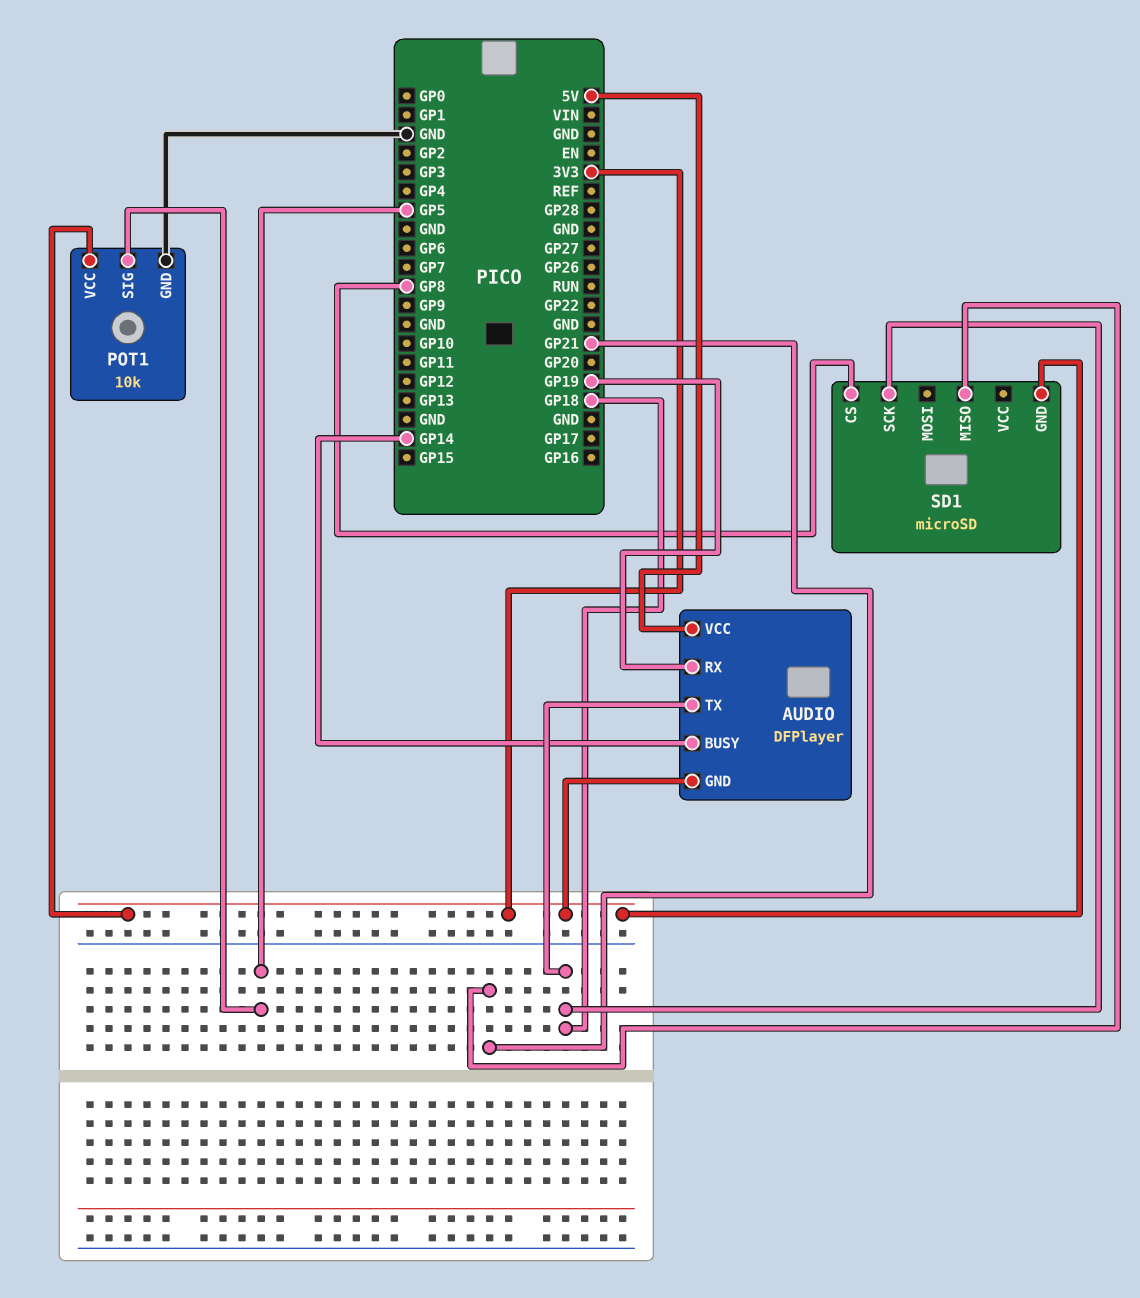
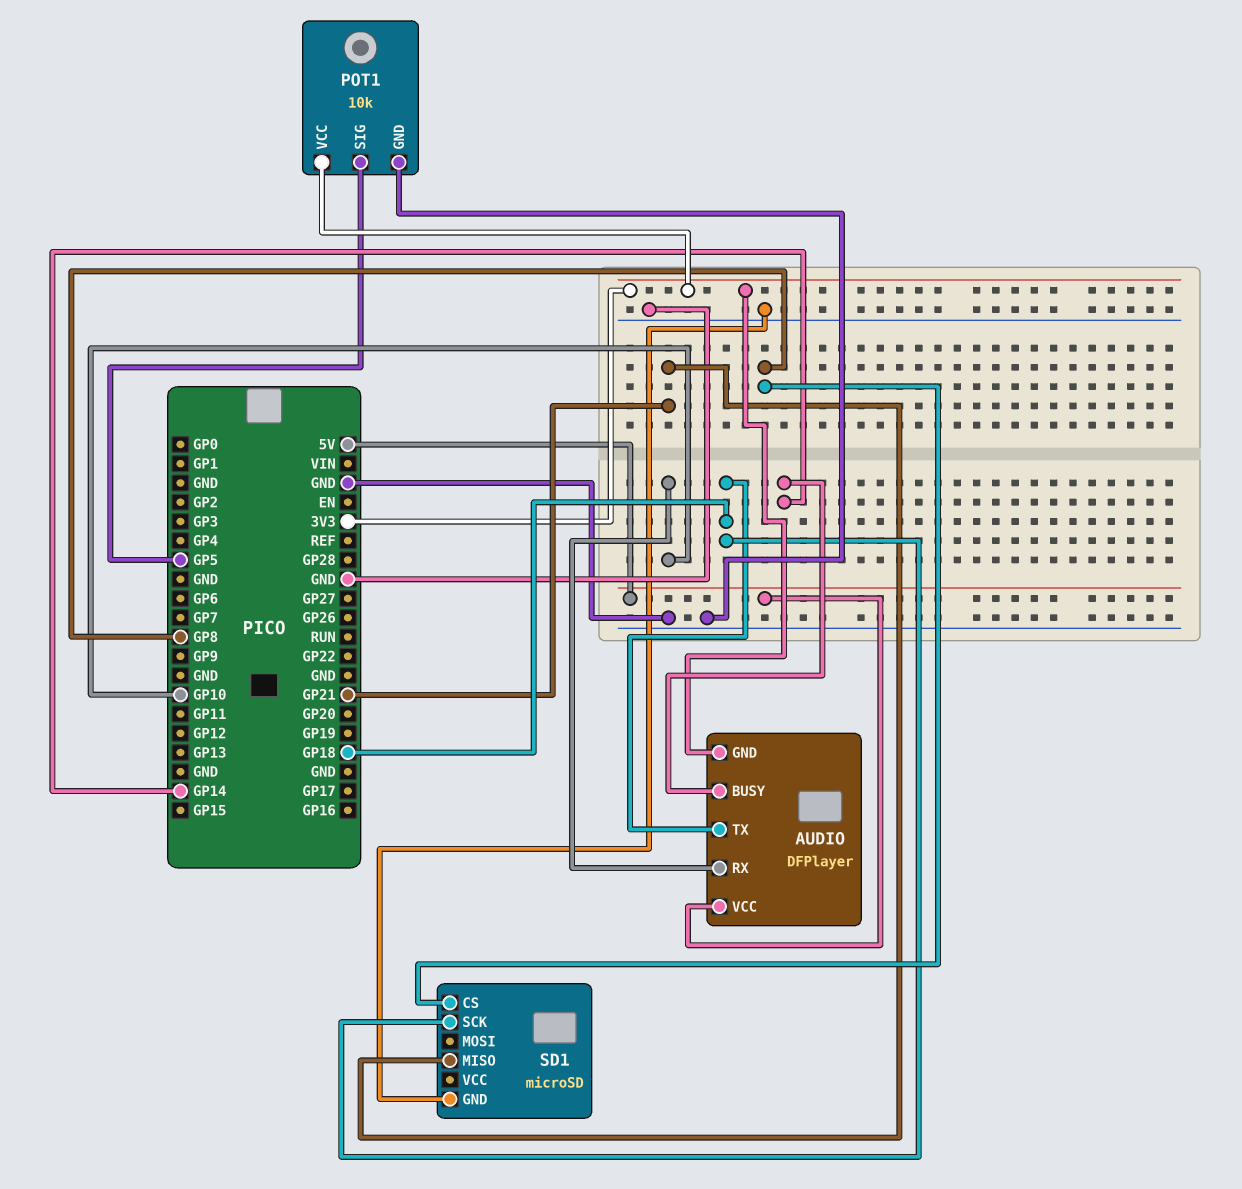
AUDIO pin RX: GP19 -> GP10
SD1 pin GND: 3V3 -> GND

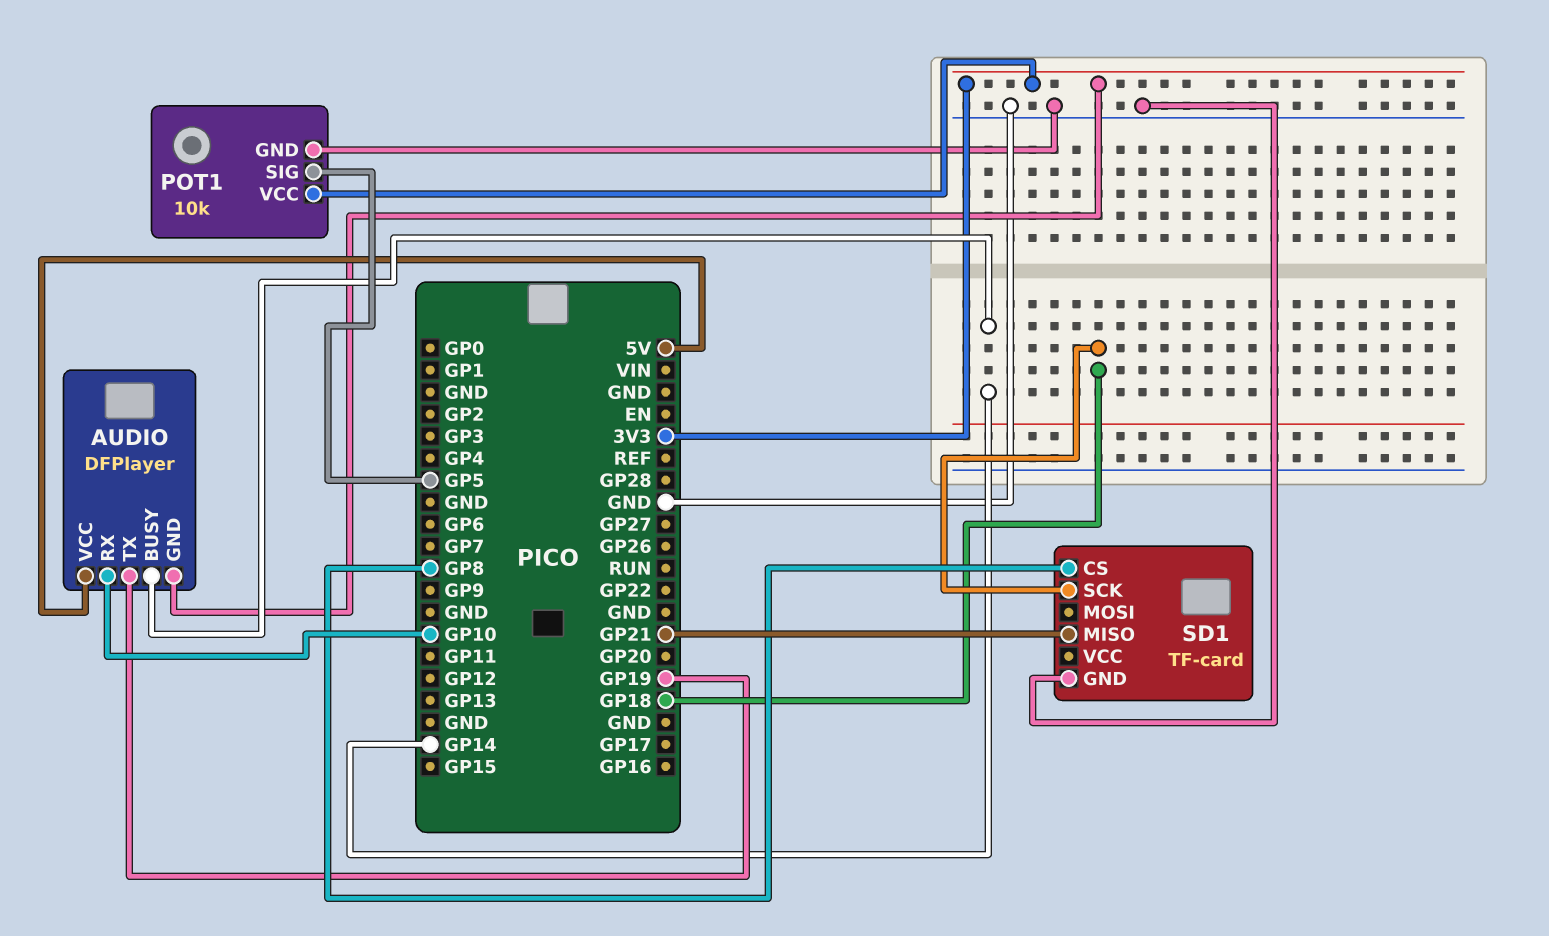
AUDIO pin TX: GP18 -> GP19
SD1: microSD -> TF-card

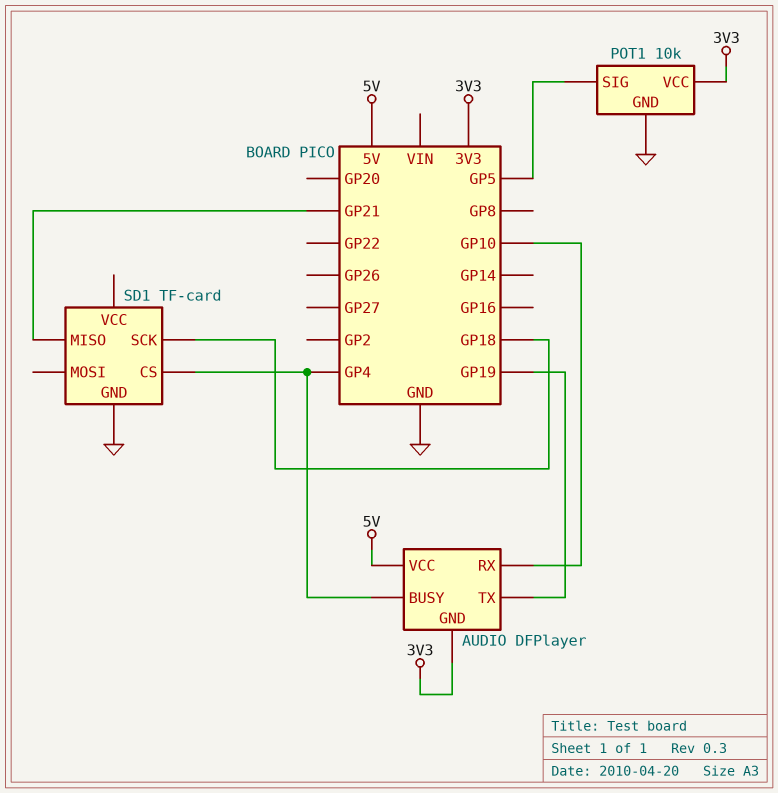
AUDIO pin BUSY: GP14 -> GP4
SD1 pin CS: GP8 -> GP4

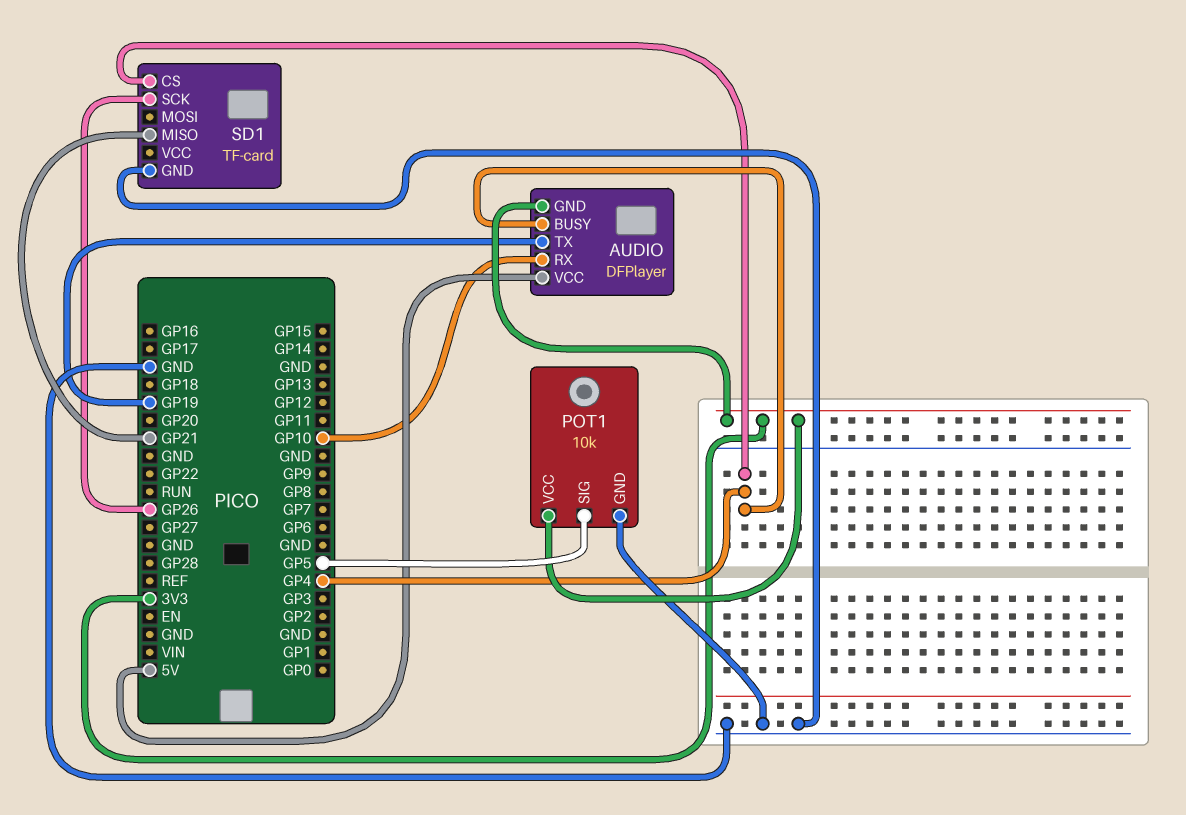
SD1 pin SCK: GP18 -> GP26

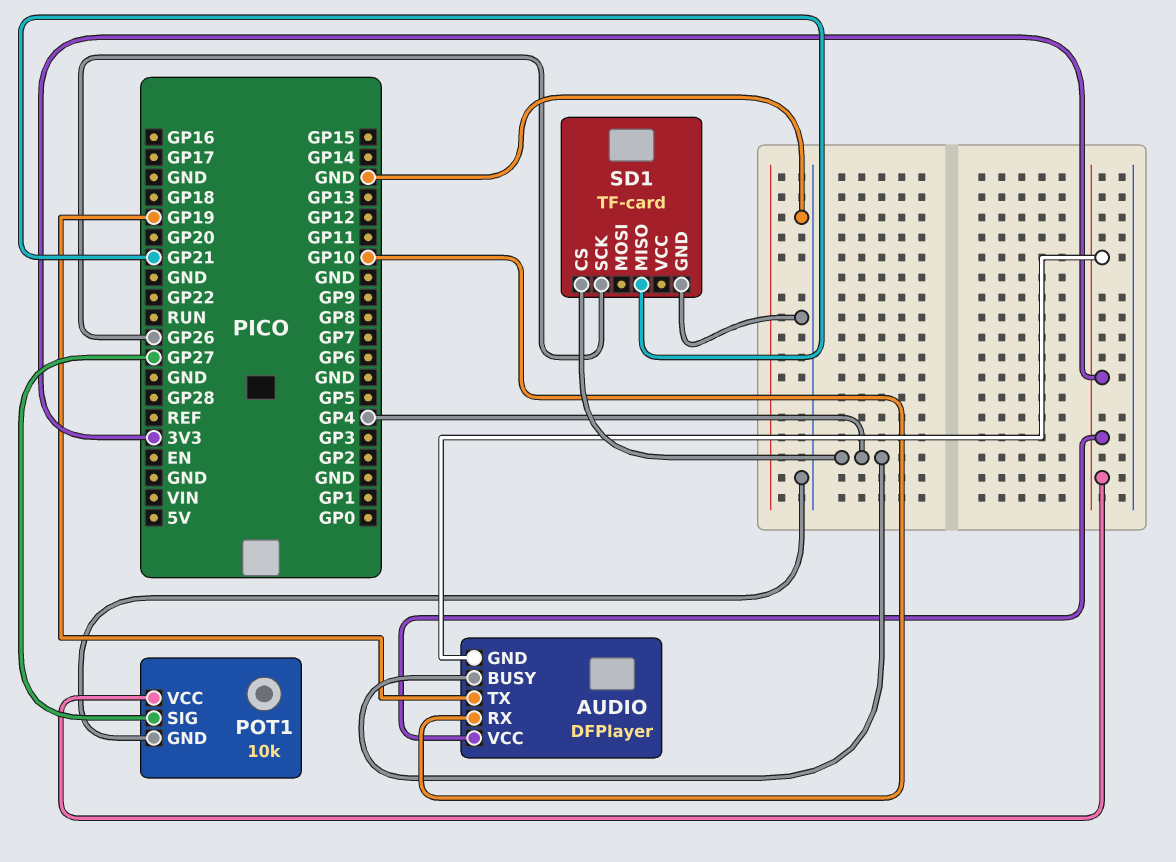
AUDIO pin VCC: 5V -> 3V3
POT1 pin SIG: GP5 -> GP27

